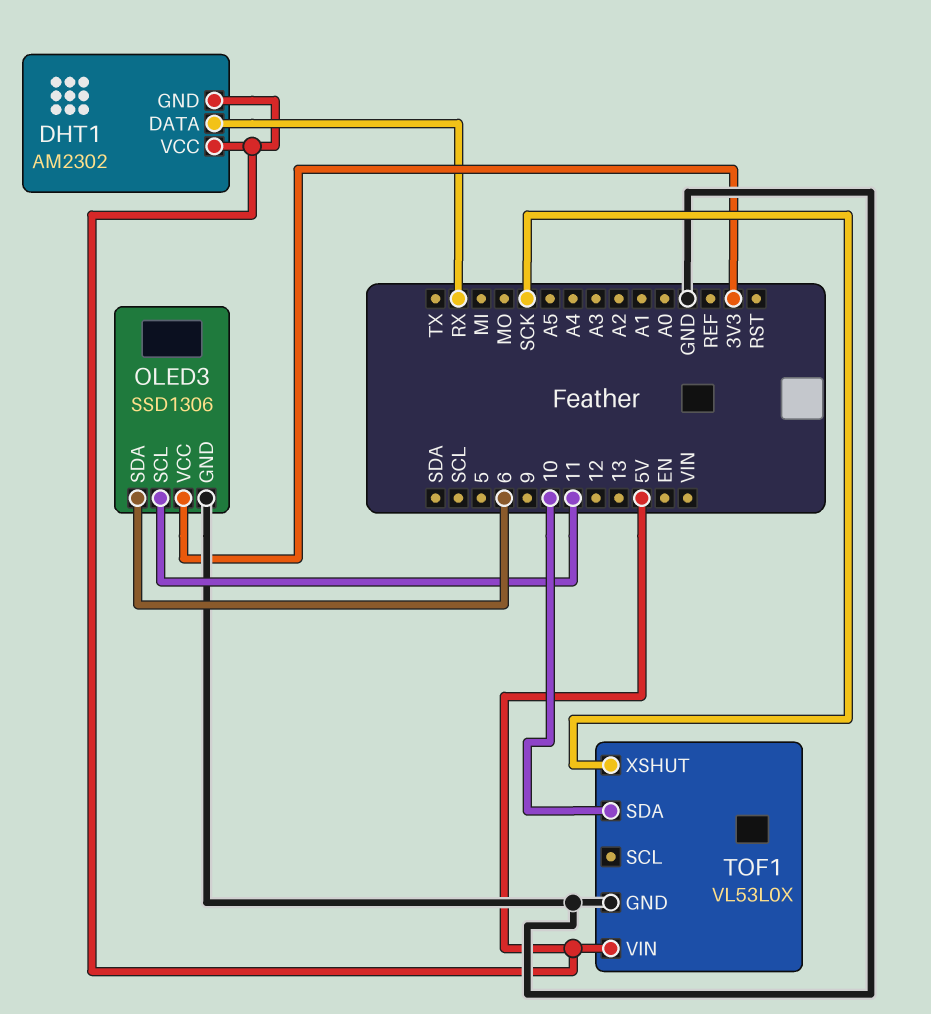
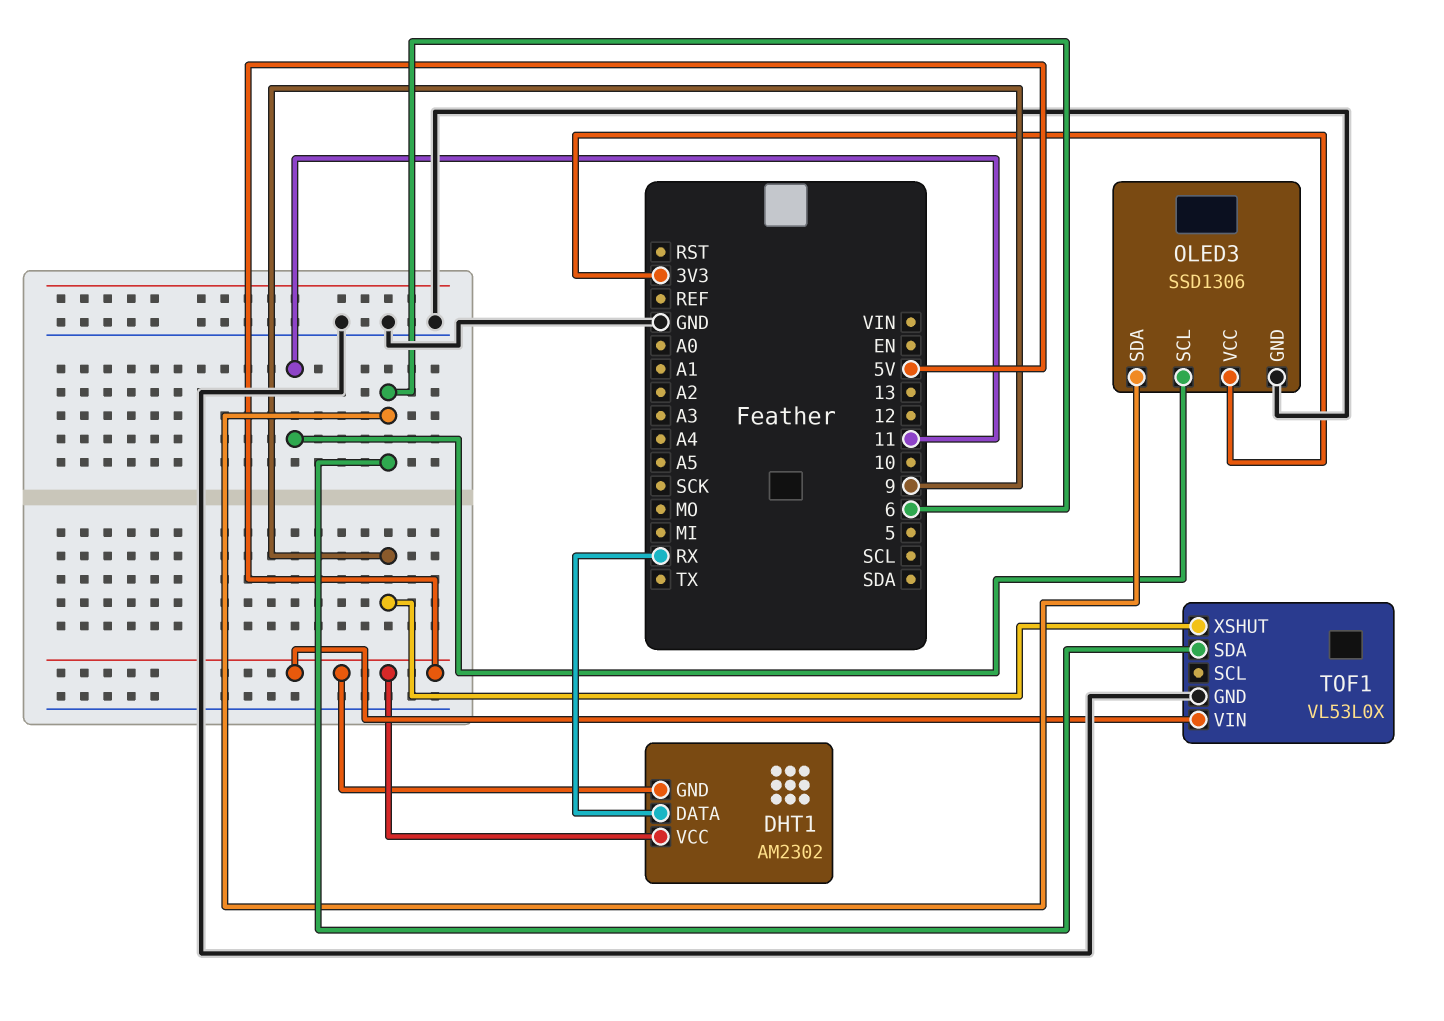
TOF1 pin SDA: 10 -> 6
TOF1 pin XSHUT: SCK -> 9

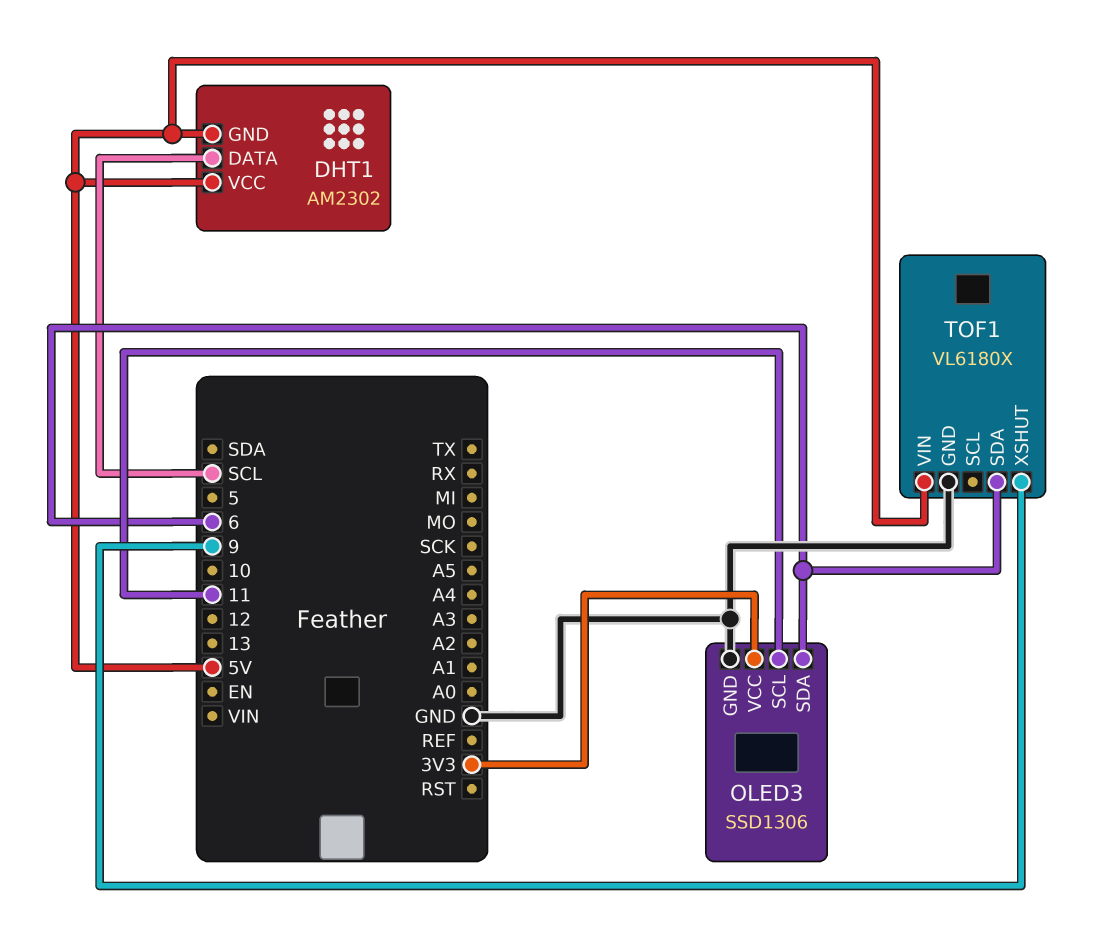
DHT1 pin DATA: RX -> SCL
TOF1: VL53L0X -> VL6180X

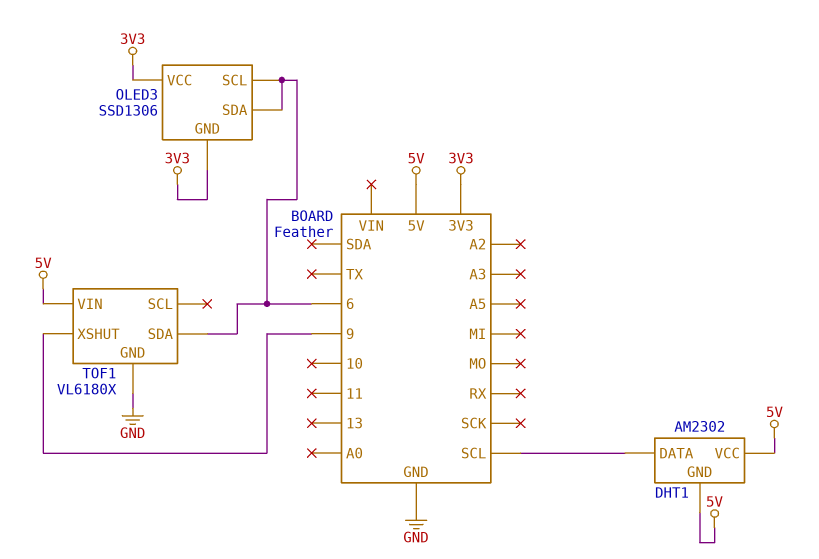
OLED3 pin GND: GND -> 3V3
OLED3 pin SCL: 11 -> 6

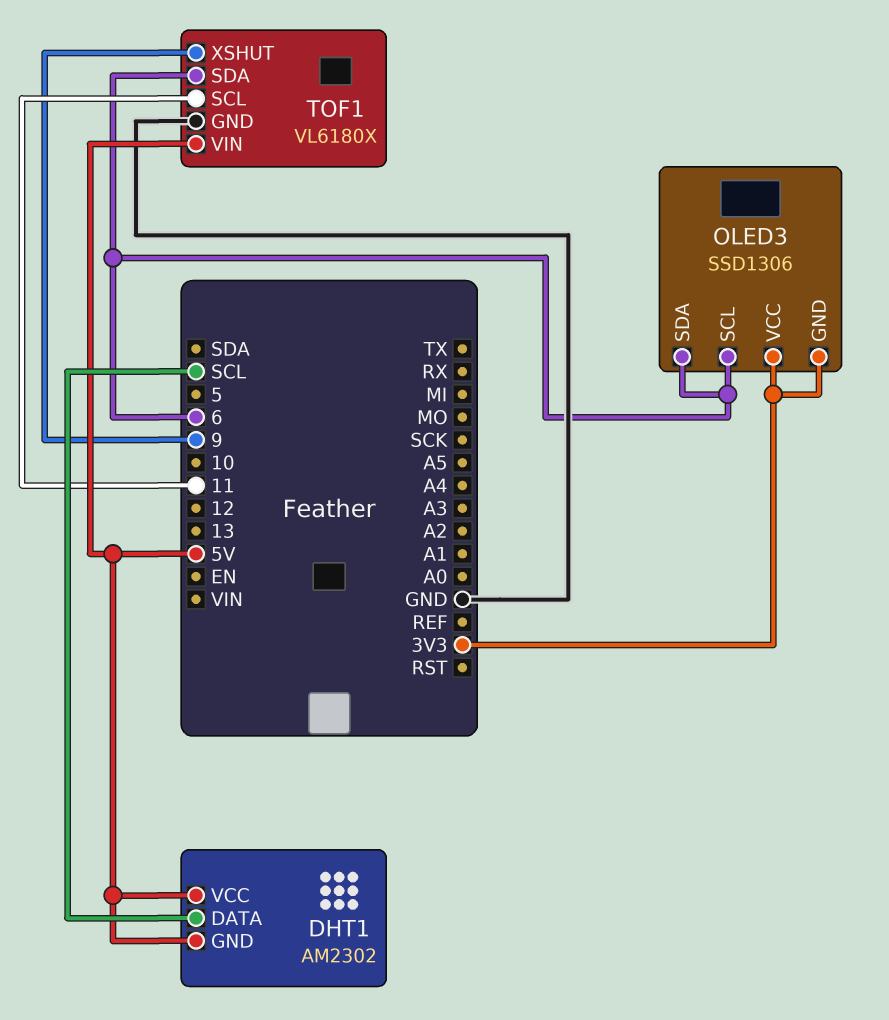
TOF1 pin SCL: none -> 11

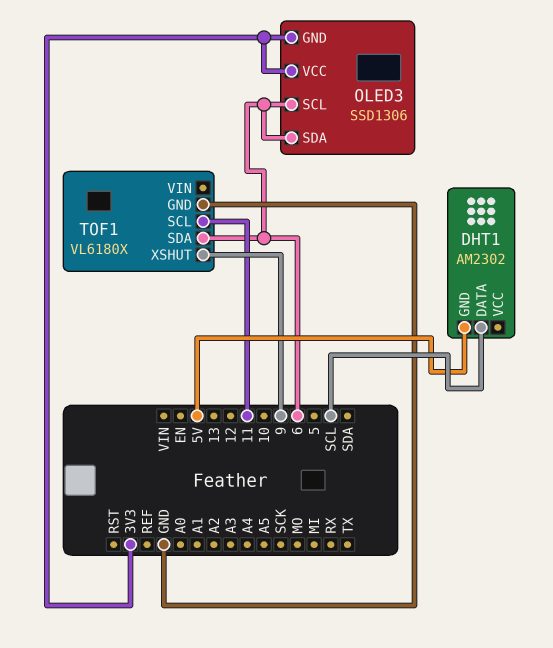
DHT1 pin VCC: 5V -> none
TOF1 pin VIN: 5V -> none

